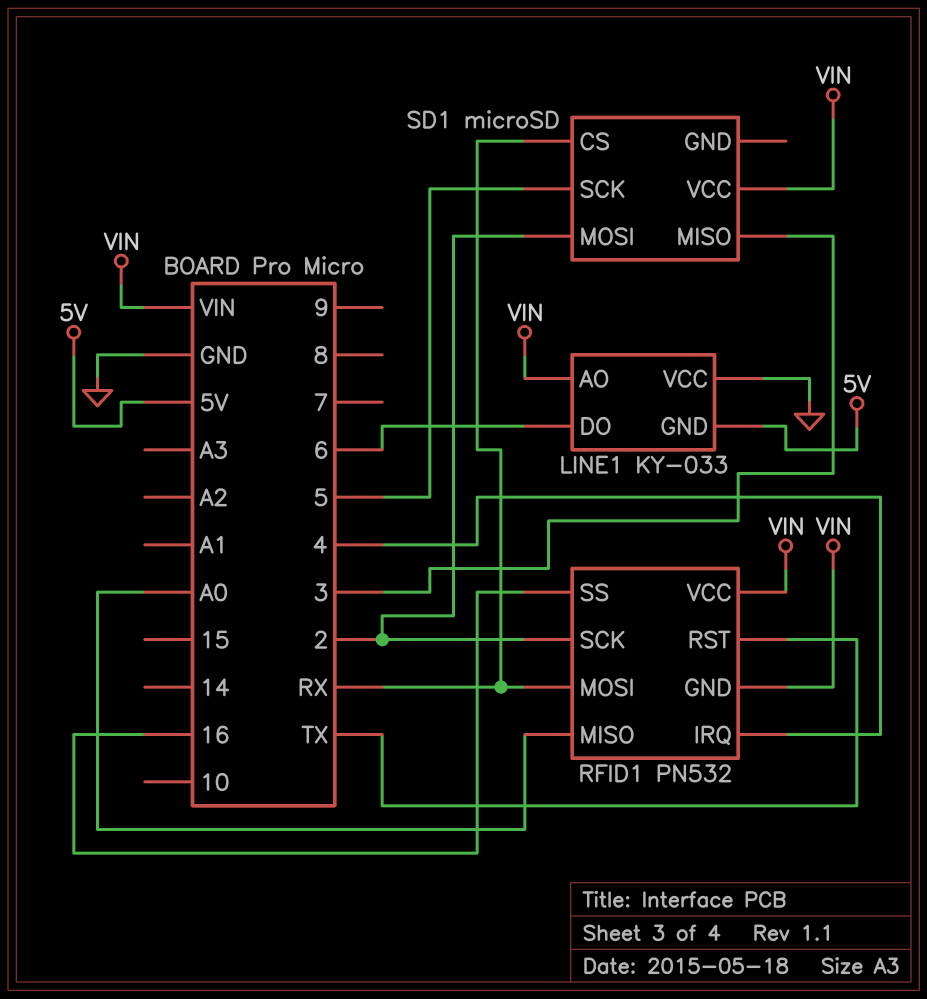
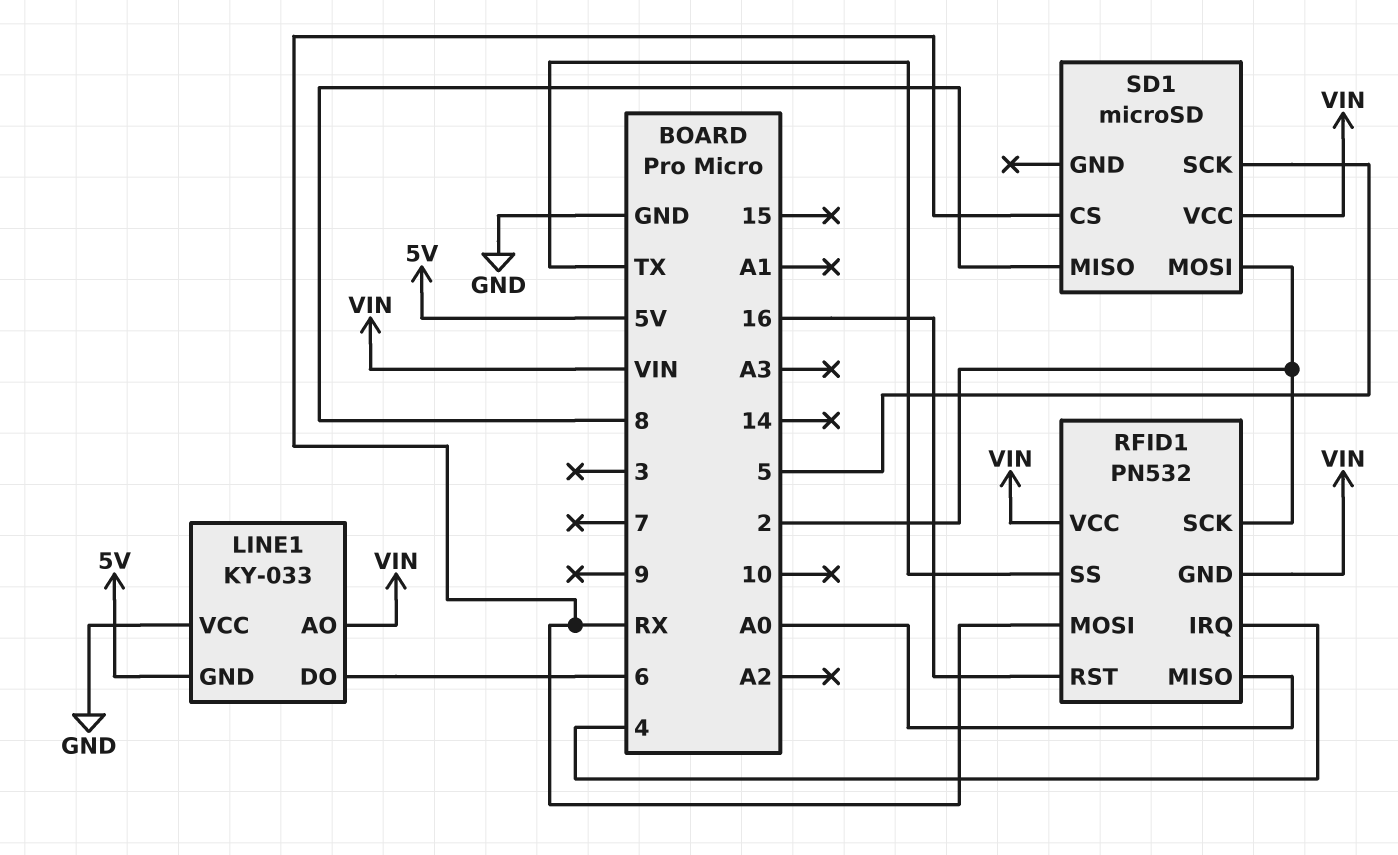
RFID1 pin RST: TX -> 16
RFID1 pin SS: 16 -> TX
SD1 pin MISO: 3 -> 8

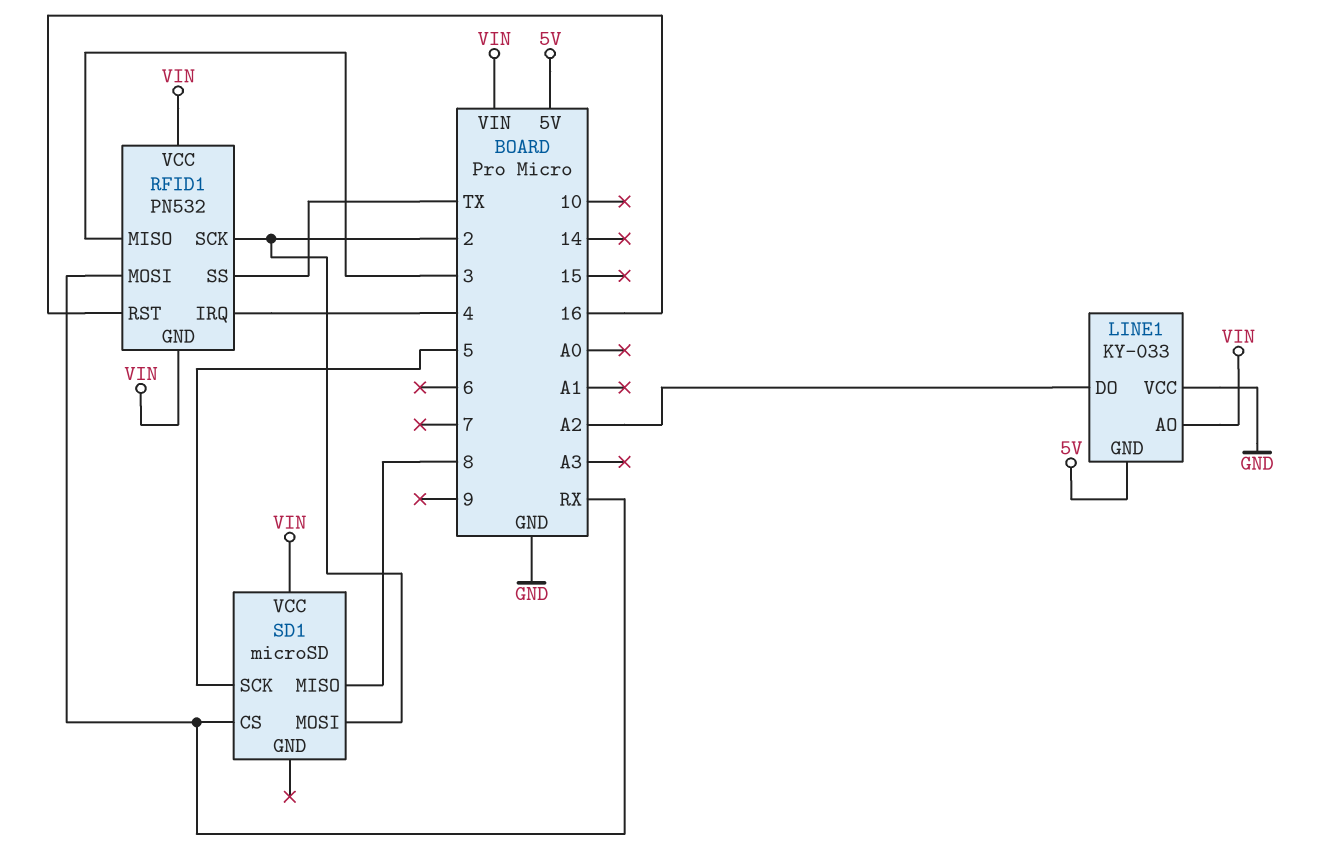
LINE1 pin DO: 6 -> A2
RFID1 pin MISO: A0 -> 3

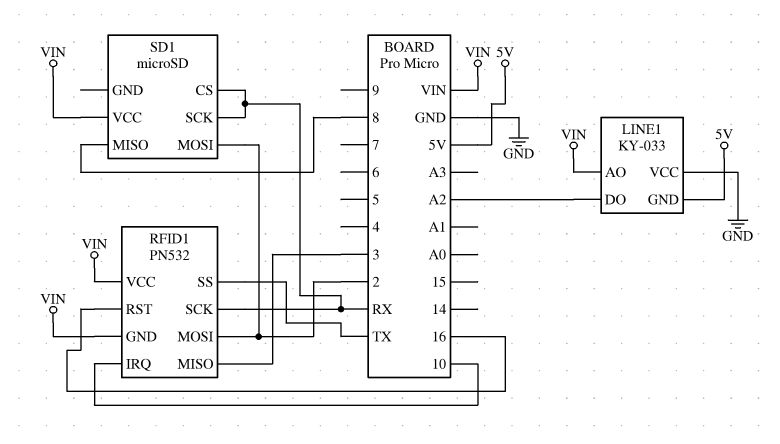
RFID1 pin IRQ: 4 -> 10
RFID1 pin MOSI: RX -> 2
RFID1 pin SCK: 2 -> RX
SD1 pin SCK: 5 -> RX

